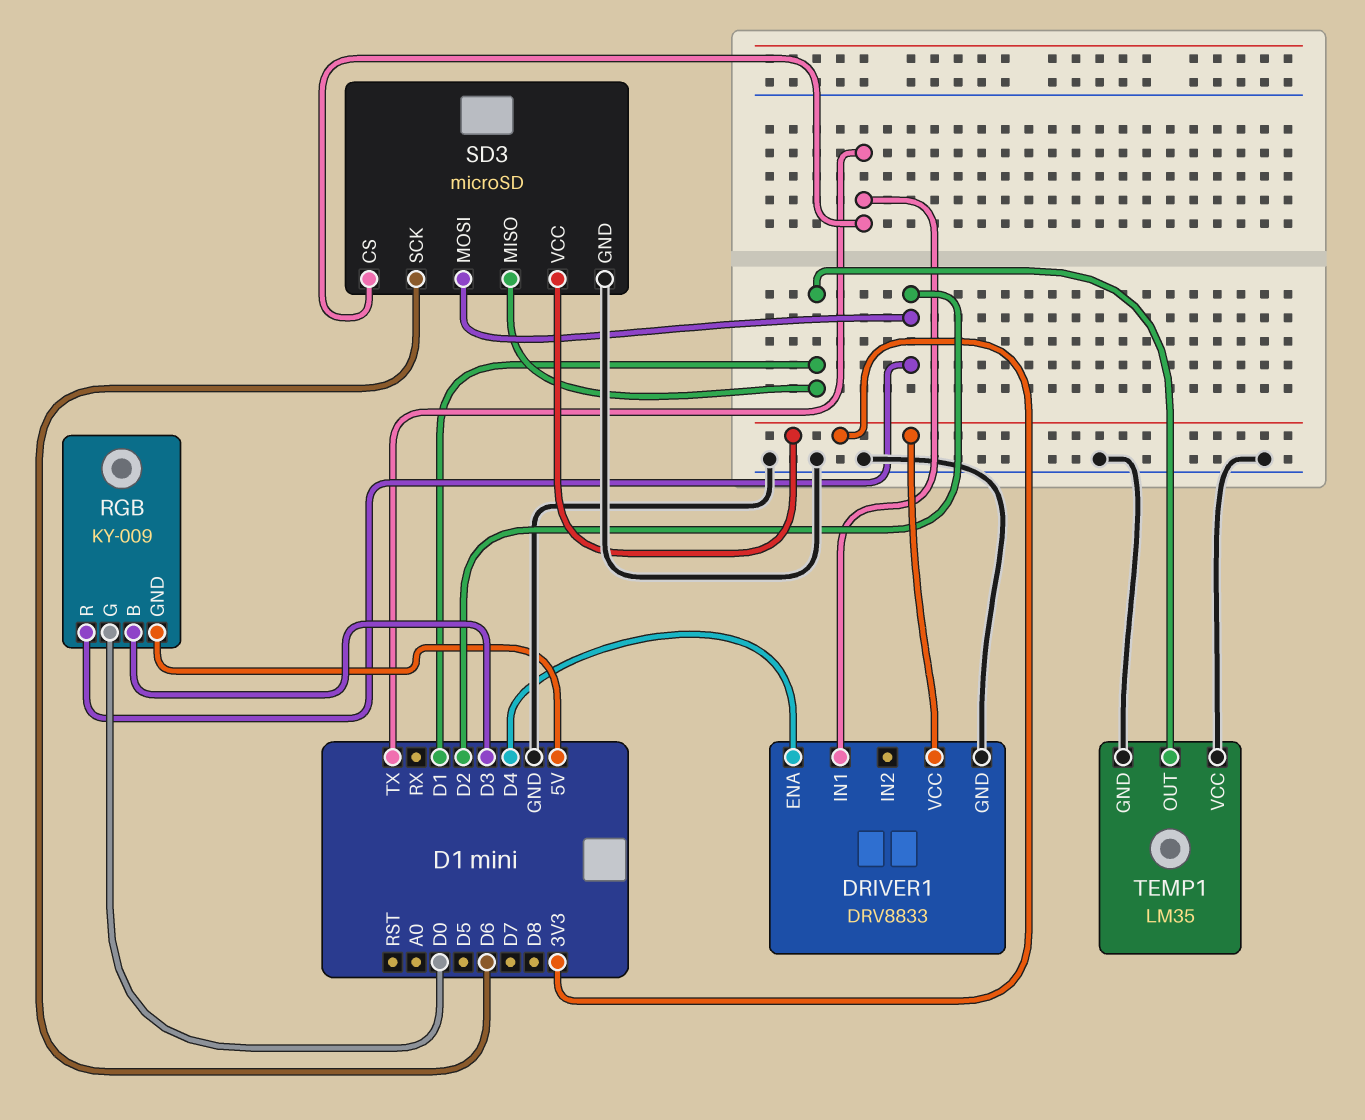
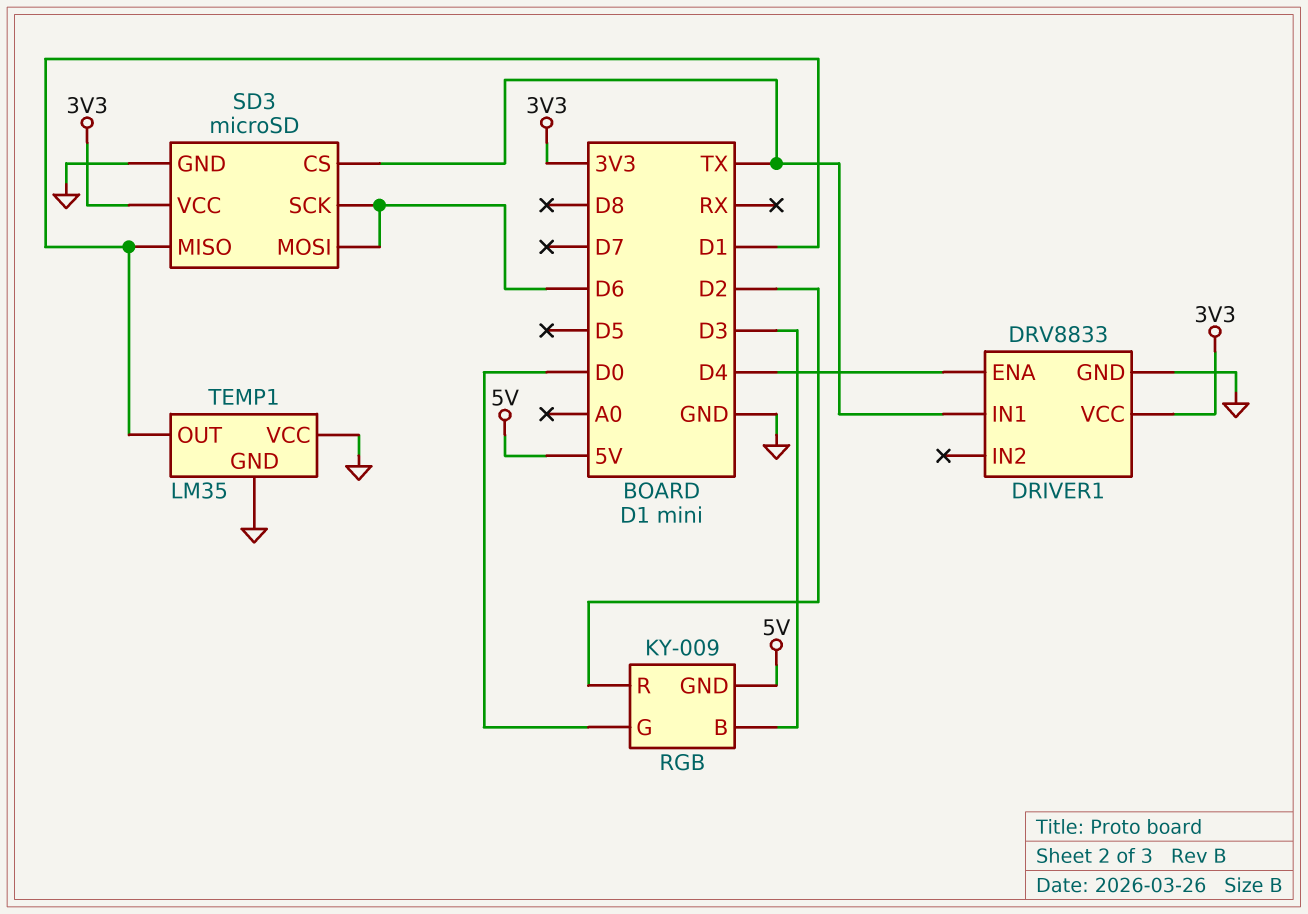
SD3 pin MOSI: D2 -> D6

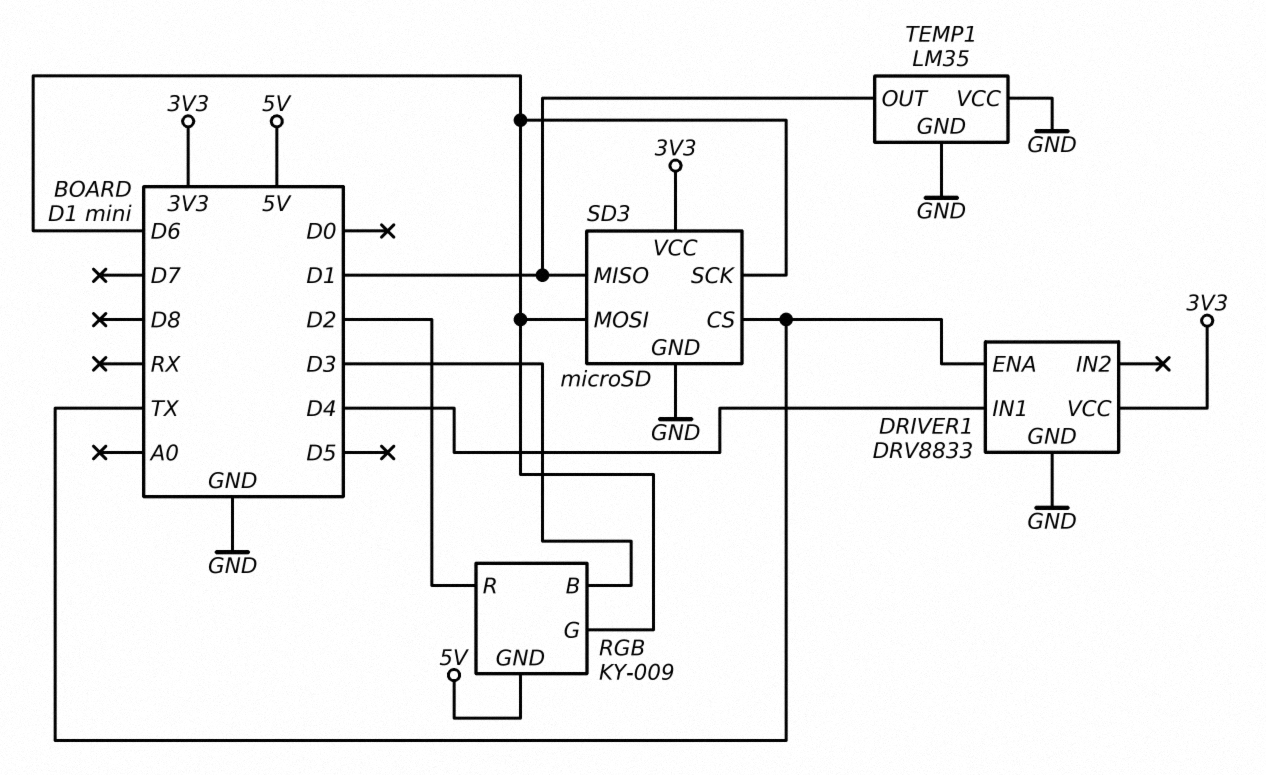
DRIVER1 pin ENA: D4 -> TX
DRIVER1 pin IN1: TX -> D4
RGB pin G: D0 -> D6

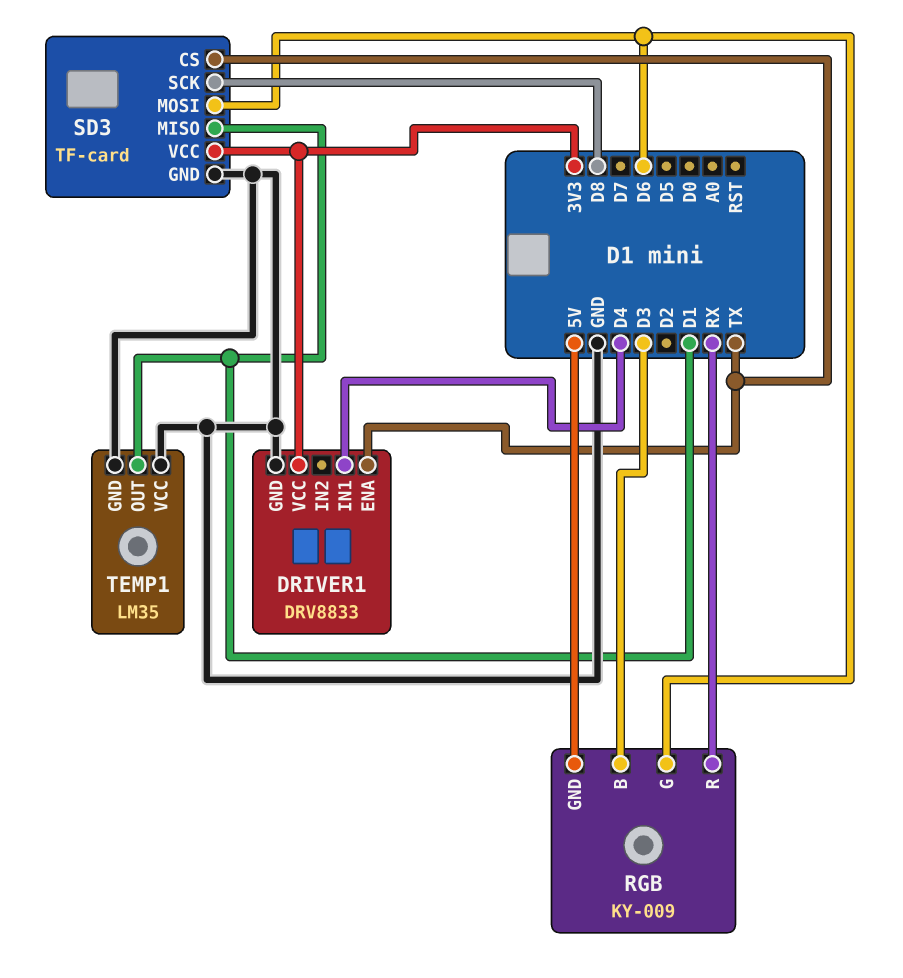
RGB pin R: D2 -> RX
SD3: microSD -> TF-card
SD3 pin SCK: D6 -> D8

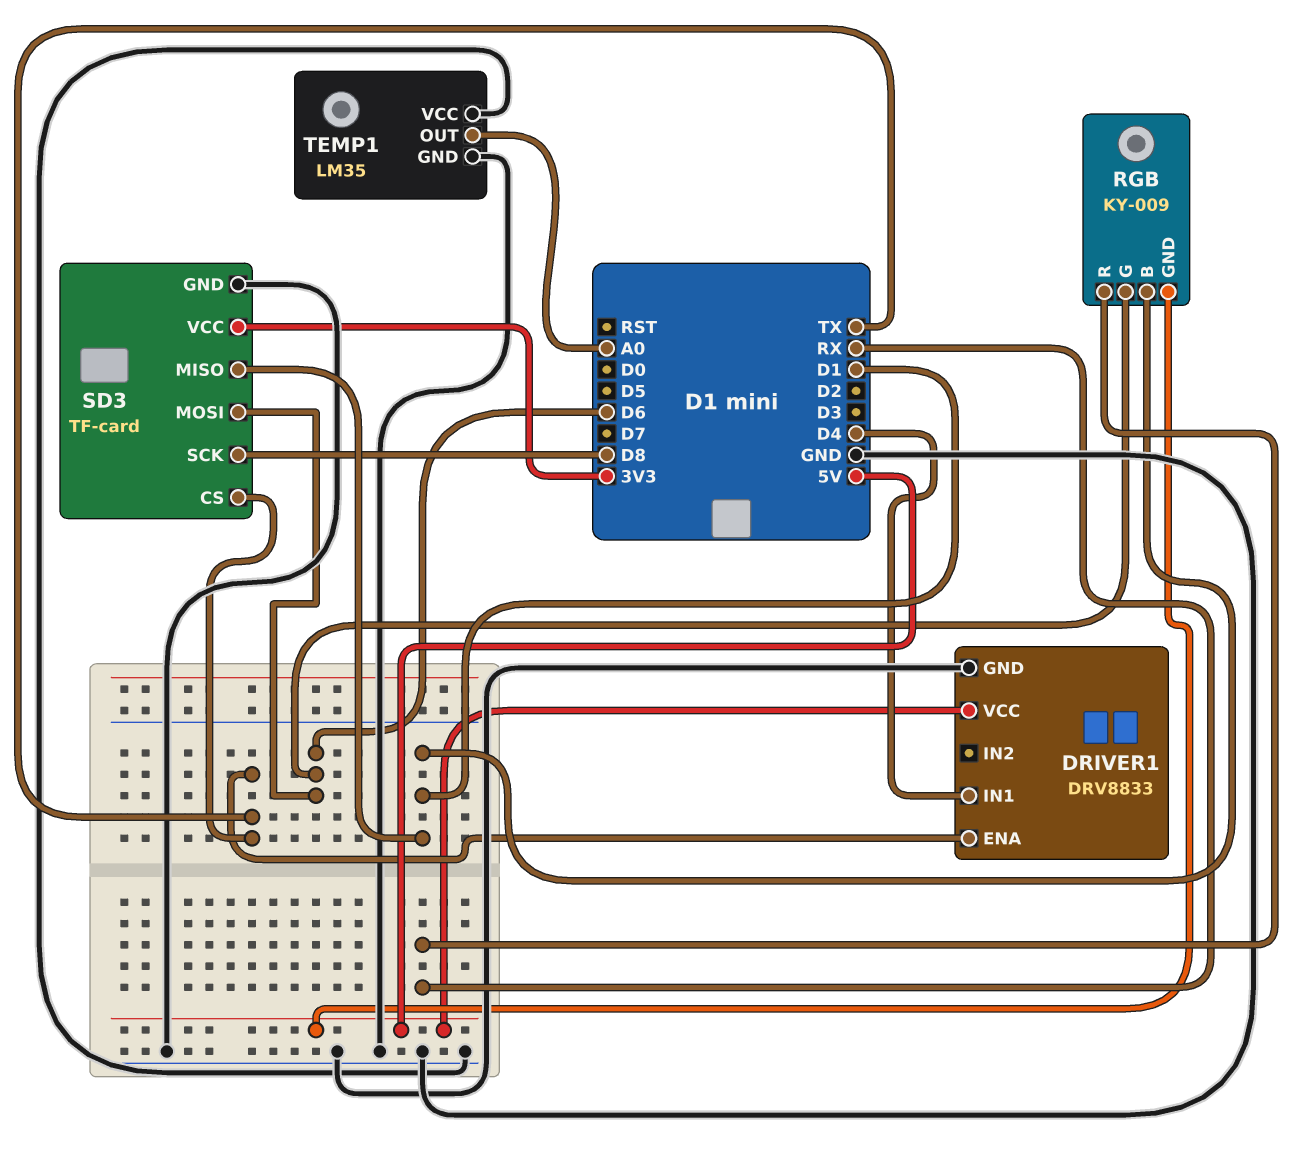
DRIVER1 pin VCC: 3V3 -> 5V
RGB pin B: D3 -> D1
TEMP1 pin OUT: D1 -> A0

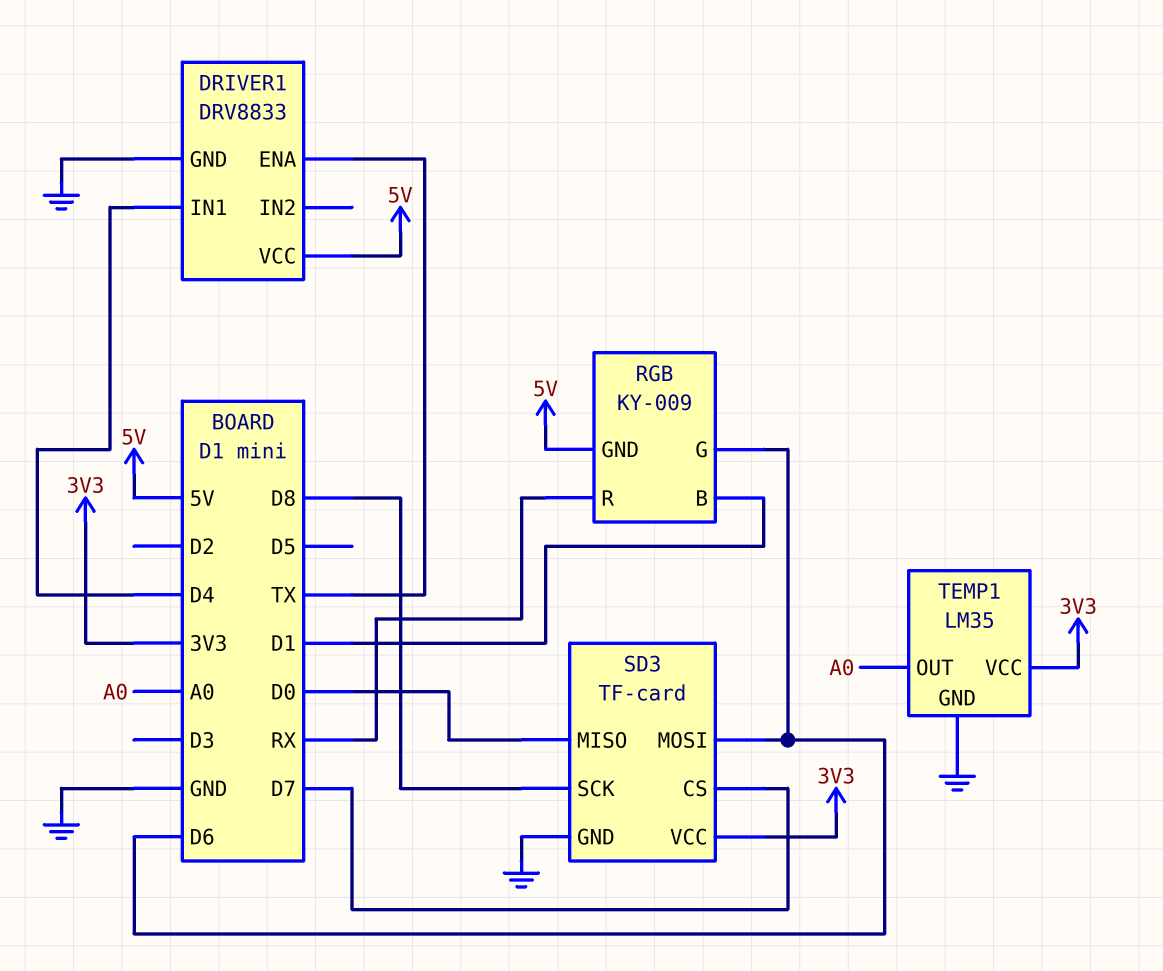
SD3 pin CS: TX -> D7
SD3 pin MISO: D1 -> D0
TEMP1 pin VCC: GND -> 3V3

